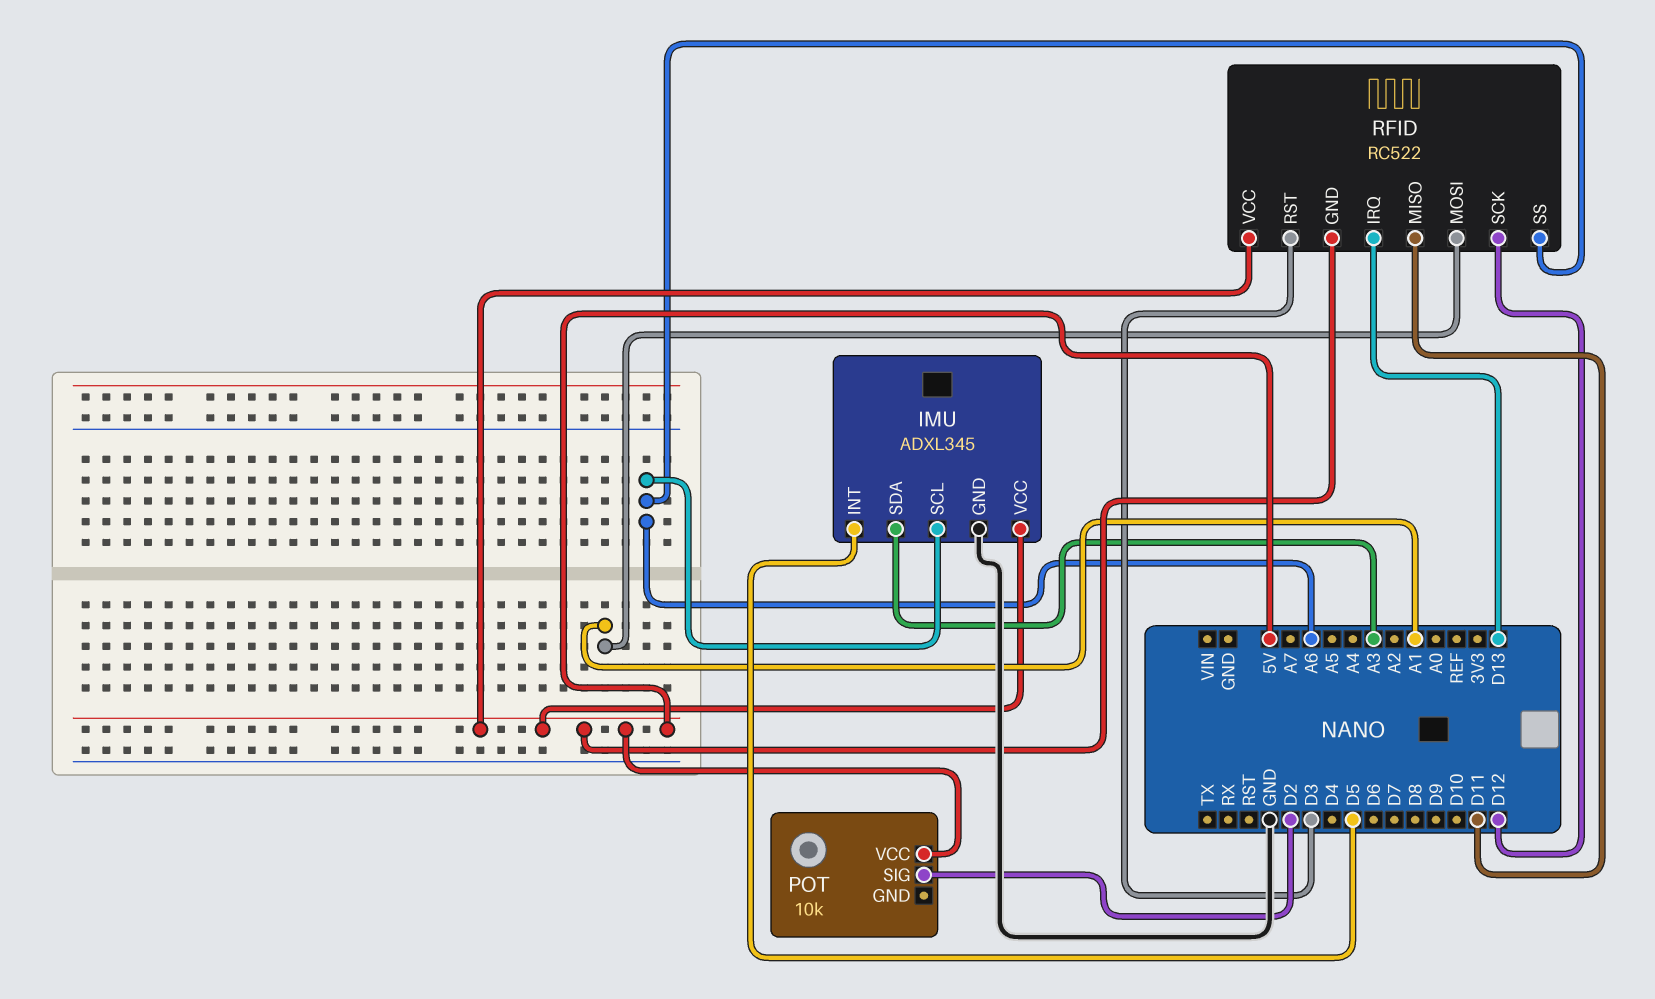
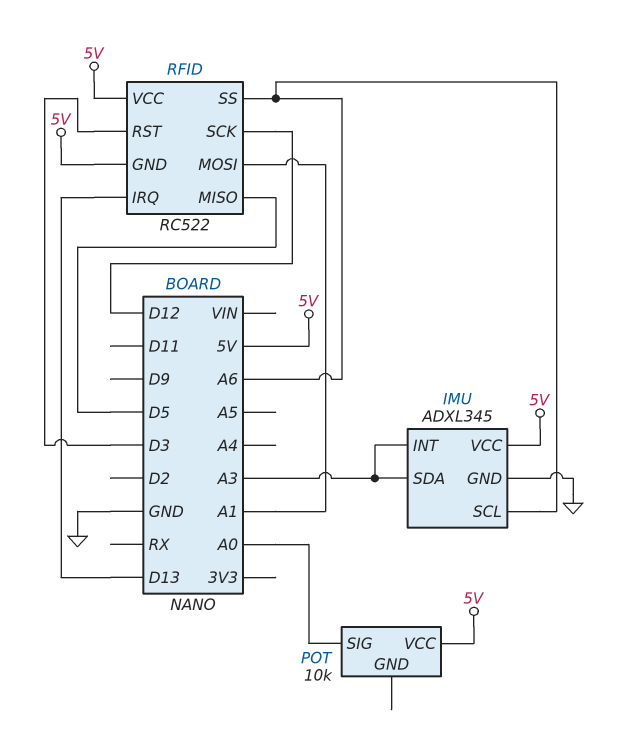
IMU pin INT: D5 -> A3
POT pin SIG: D2 -> A0
RFID pin MISO: D11 -> D5

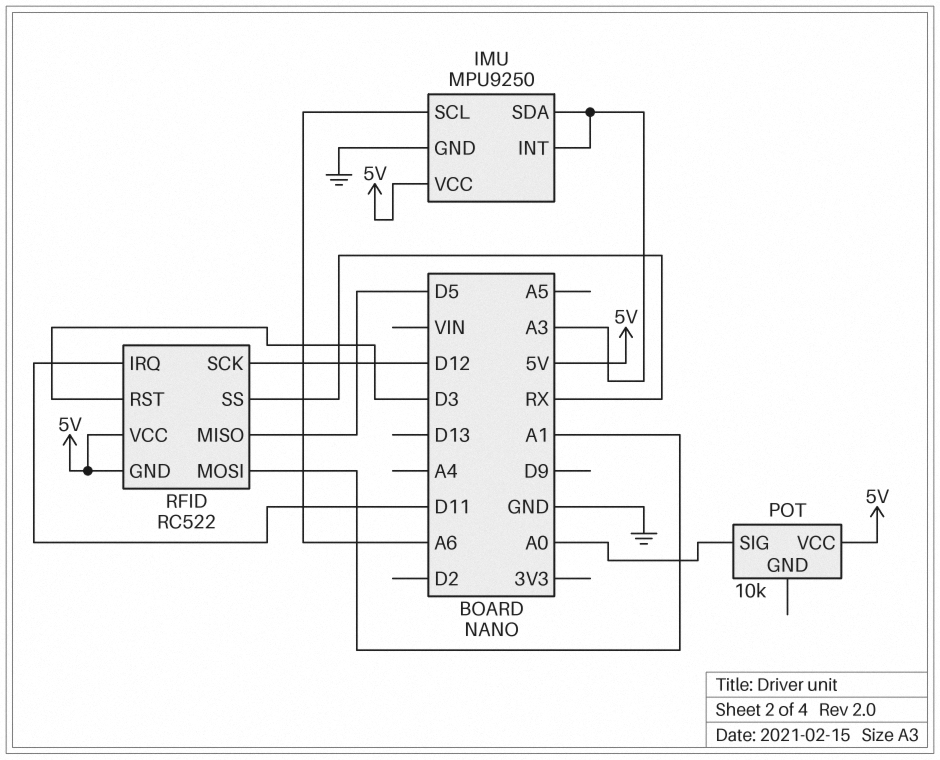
IMU: ADXL345 -> MPU9250
RFID pin IRQ: D13 -> D11
RFID pin SS: A6 -> RX

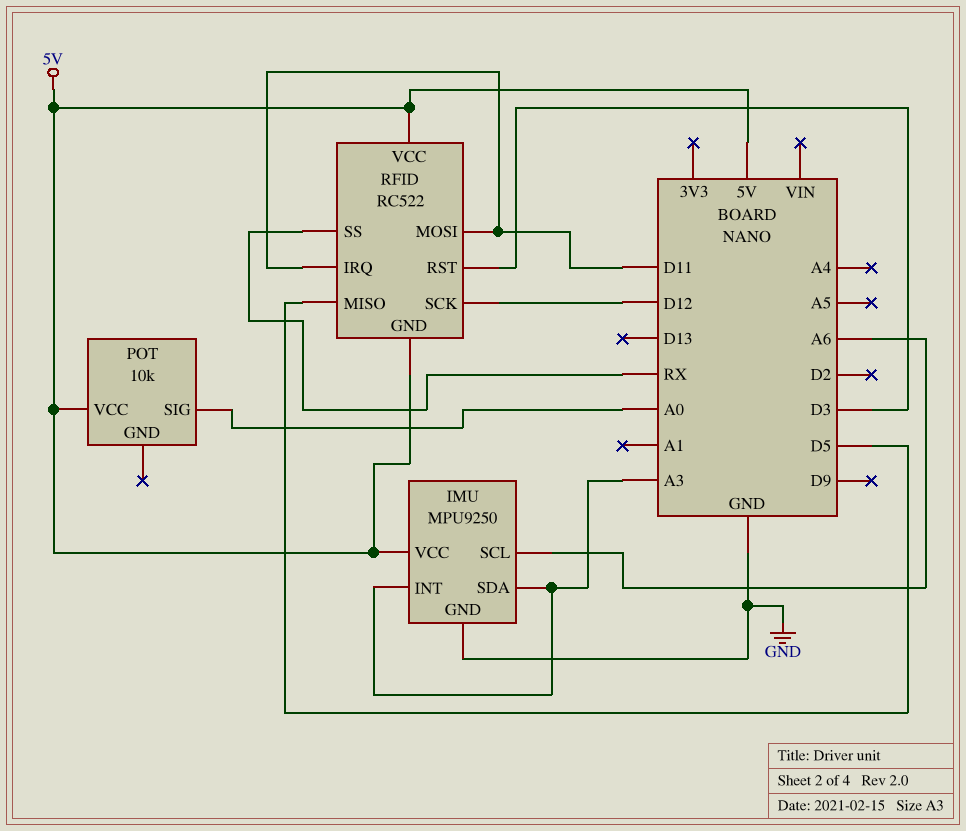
RFID pin MOSI: A1 -> D11

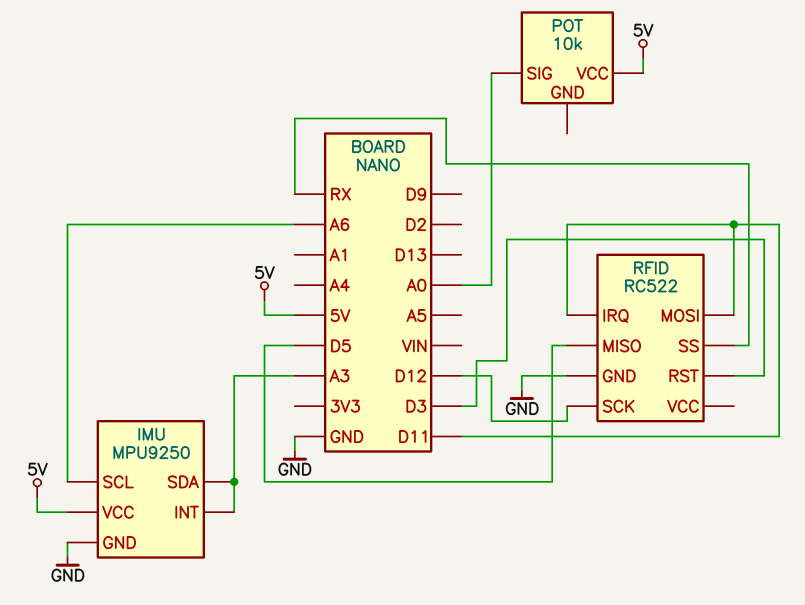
RFID pin GND: 5V -> GND
RFID pin VCC: 5V -> none

